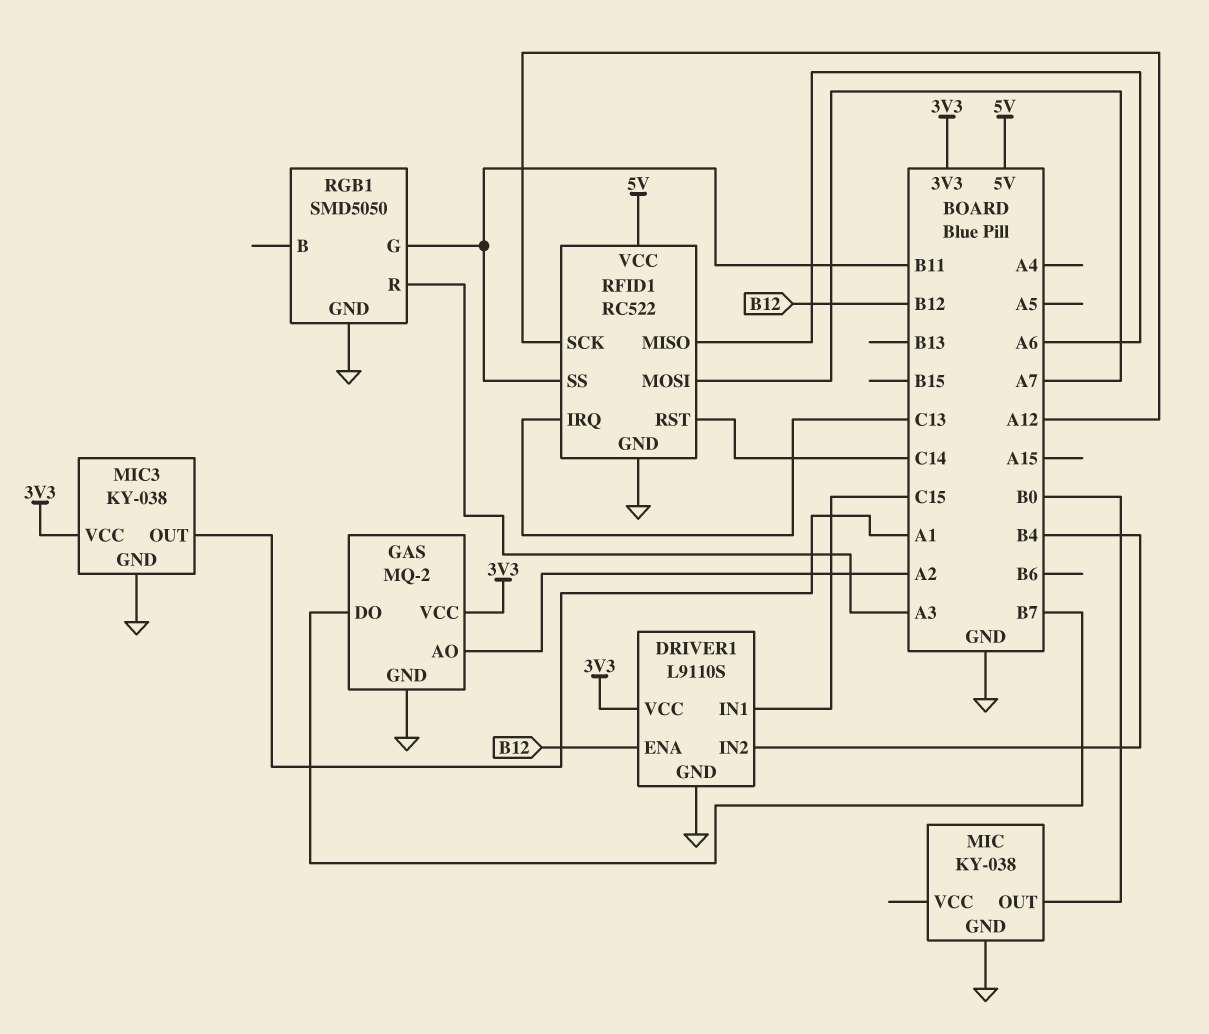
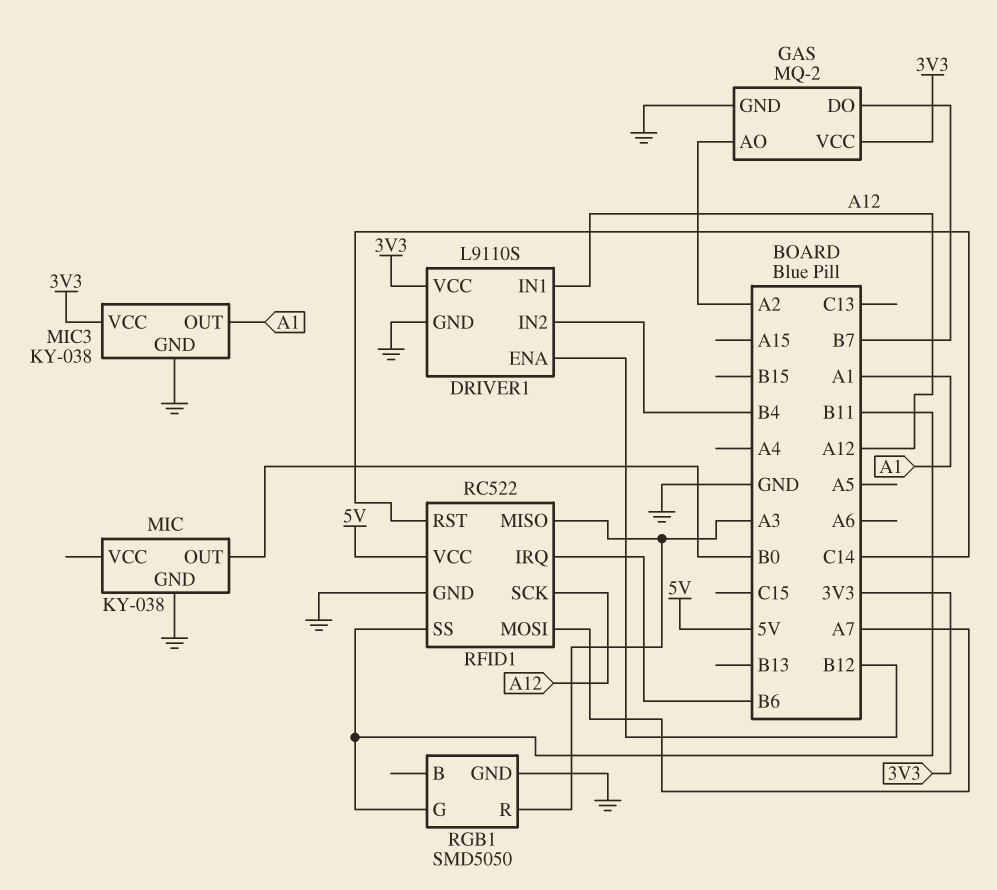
DRIVER1 pin IN1: C15 -> A12
RFID1 pin IRQ: C13 -> B6
RFID1 pin MISO: A6 -> A3

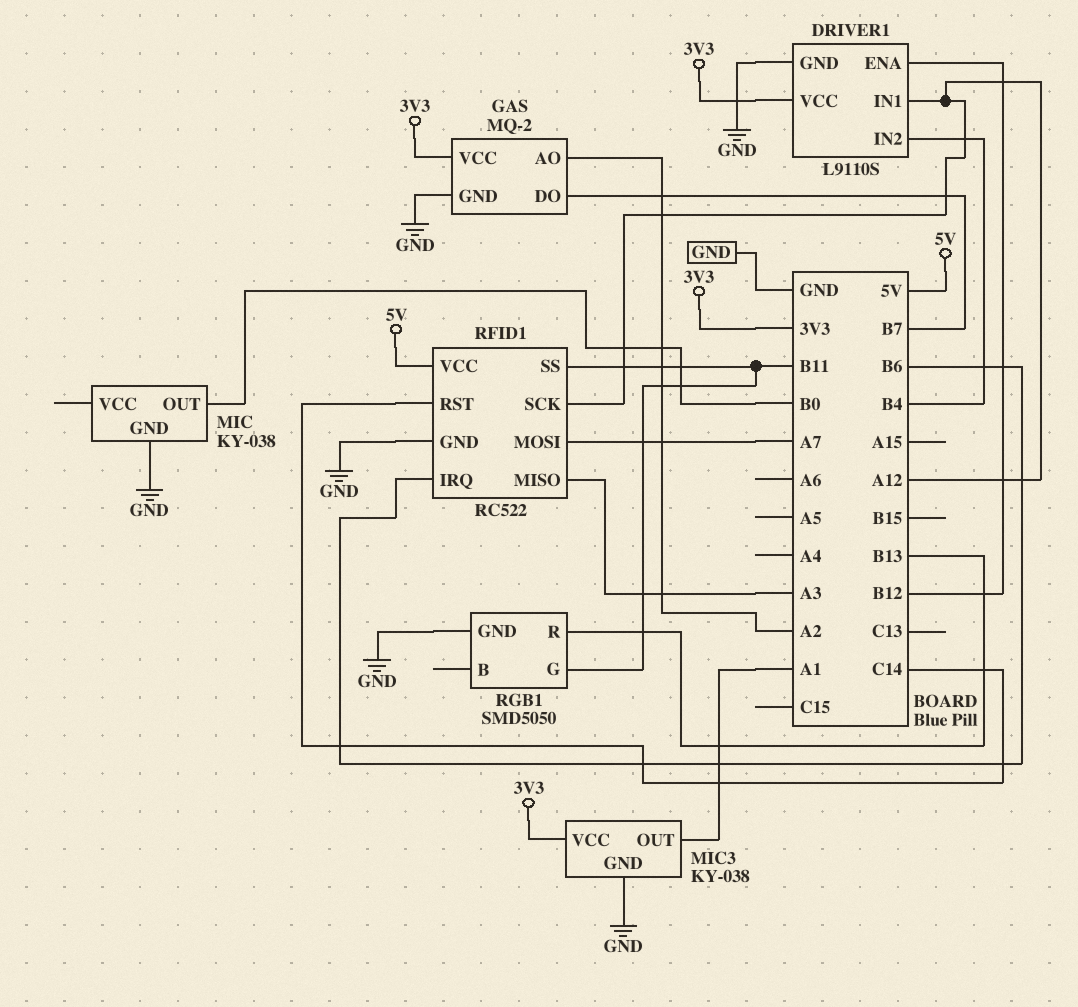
RGB1 pin R: A3 -> B13

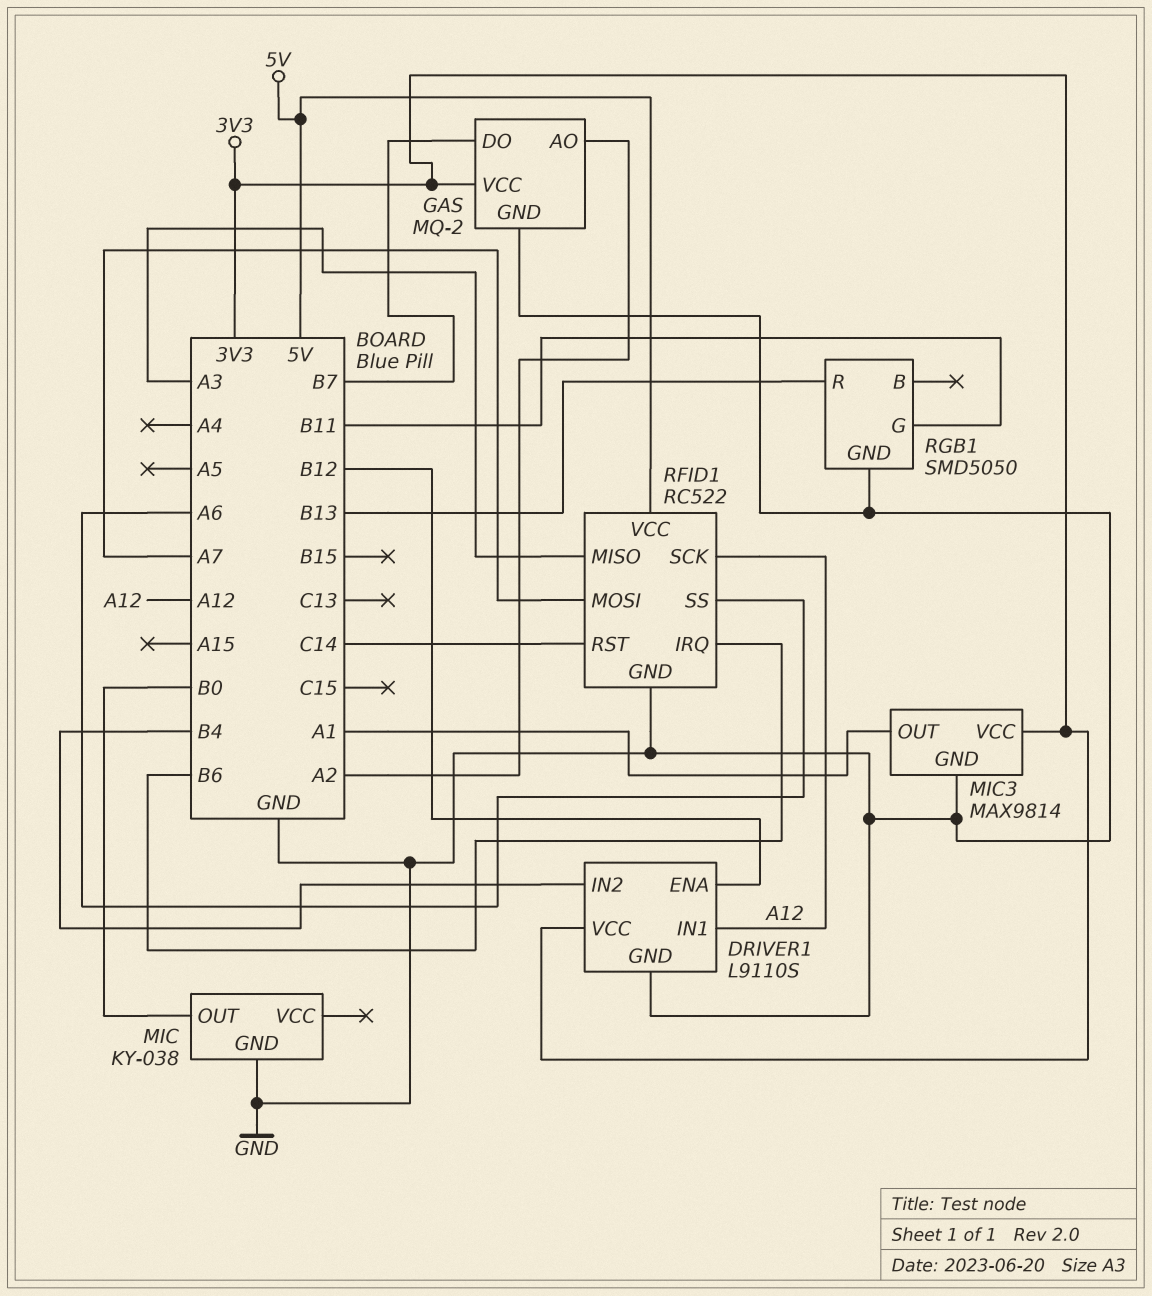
MIC3: KY-038 -> MAX9814
RFID1 pin SS: B11 -> A6

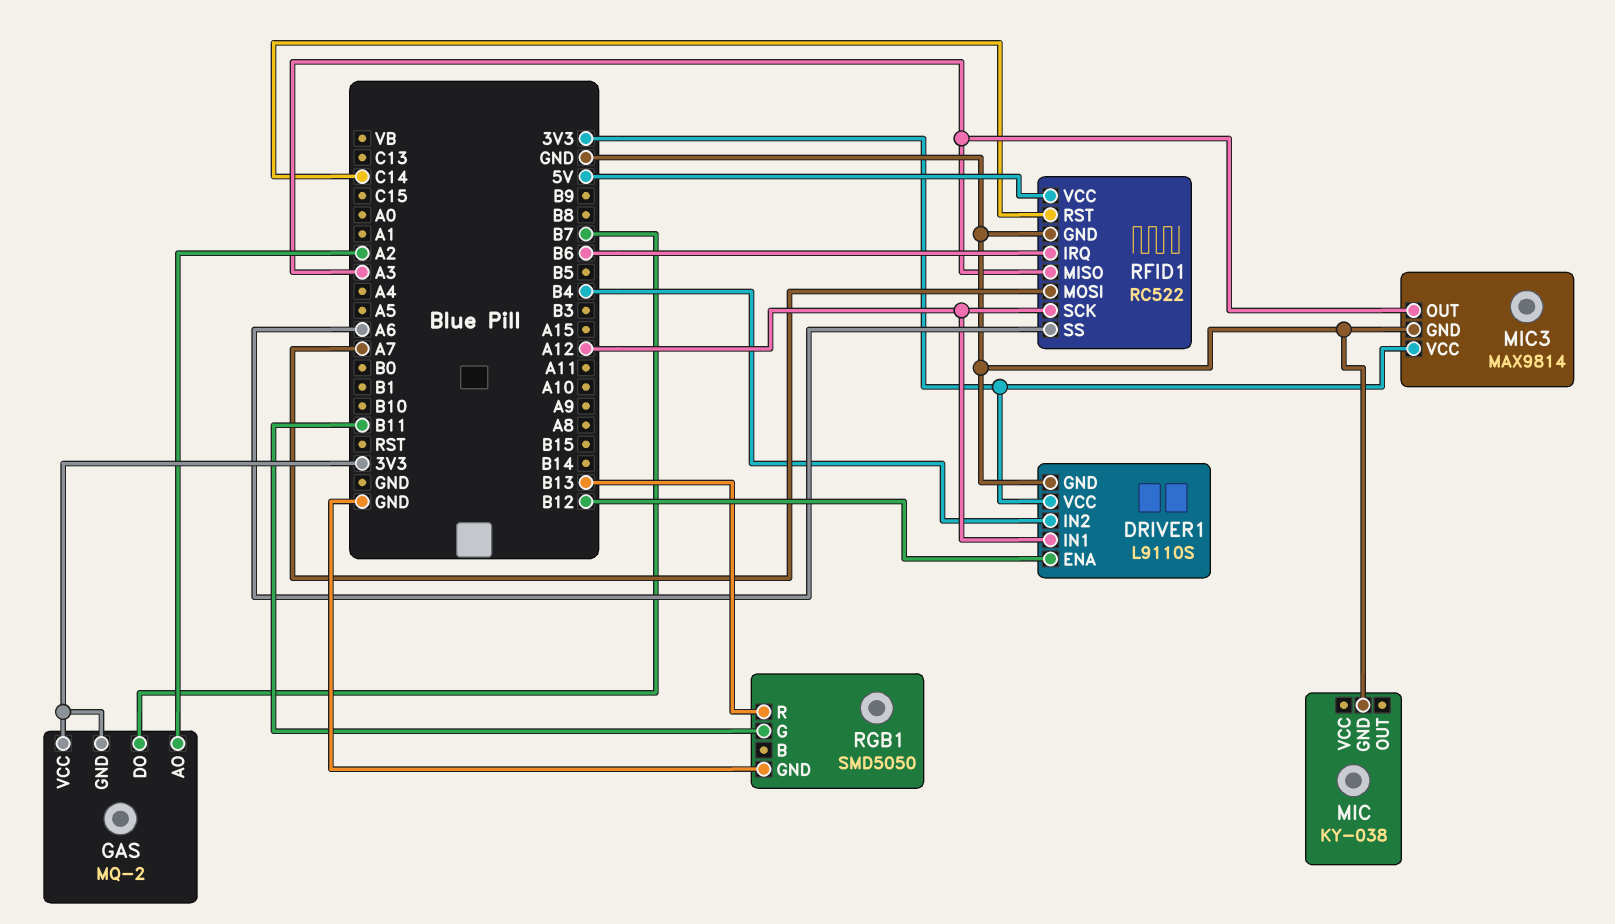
GAS pin GND: GND -> 3V3
MIC pin OUT: B0 -> none
MIC3 pin OUT: A1 -> A3

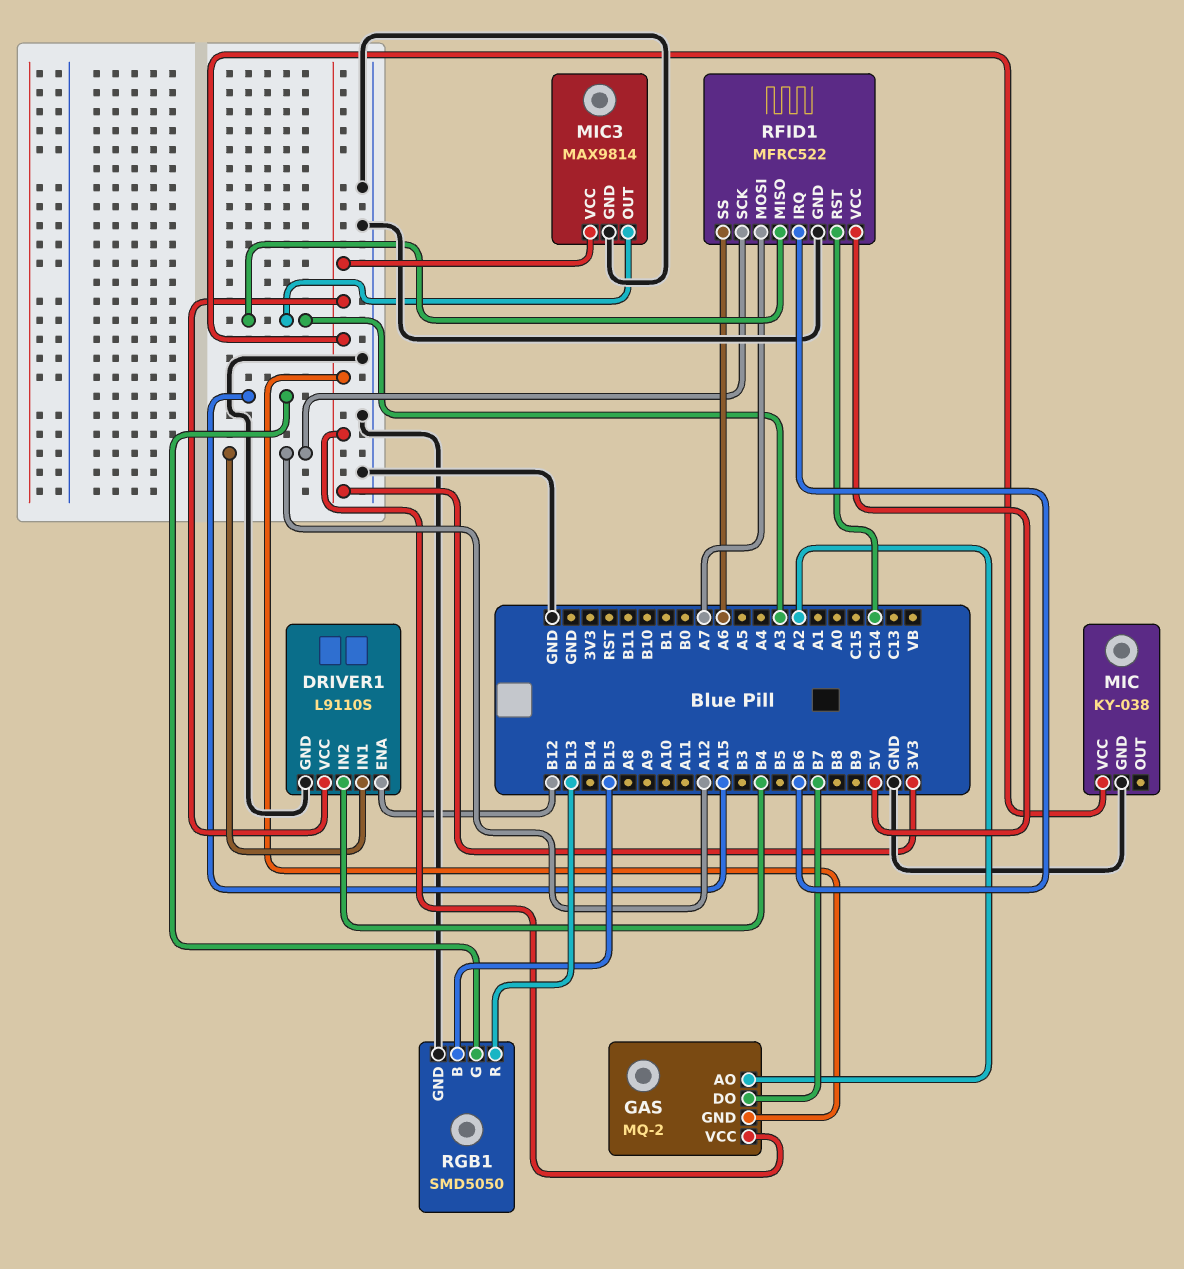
MIC pin VCC: none -> 3V3
RFID1: RC522 -> MFRC522
RGB1 pin B: none -> B15
RGB1 pin G: B11 -> A15

